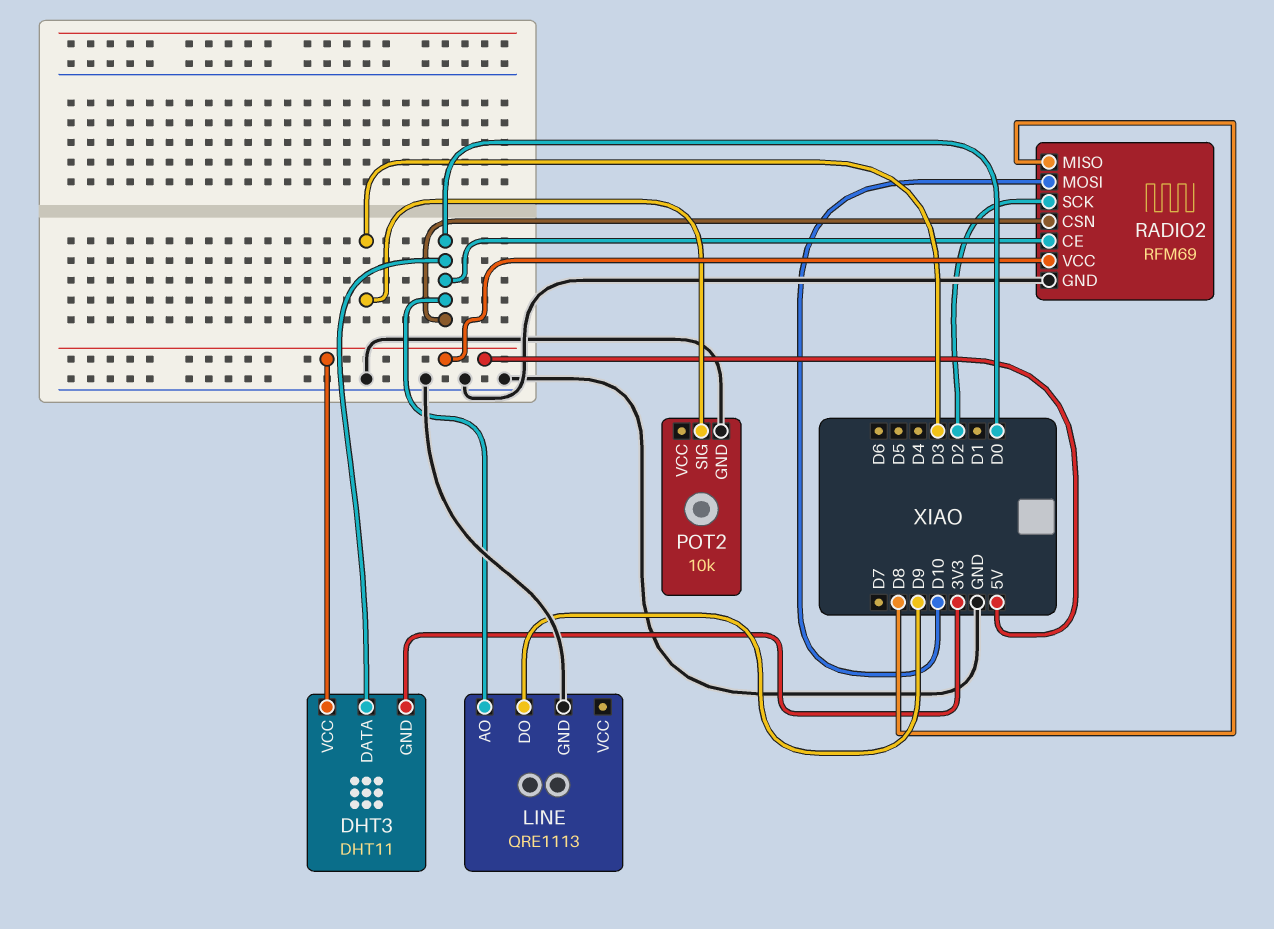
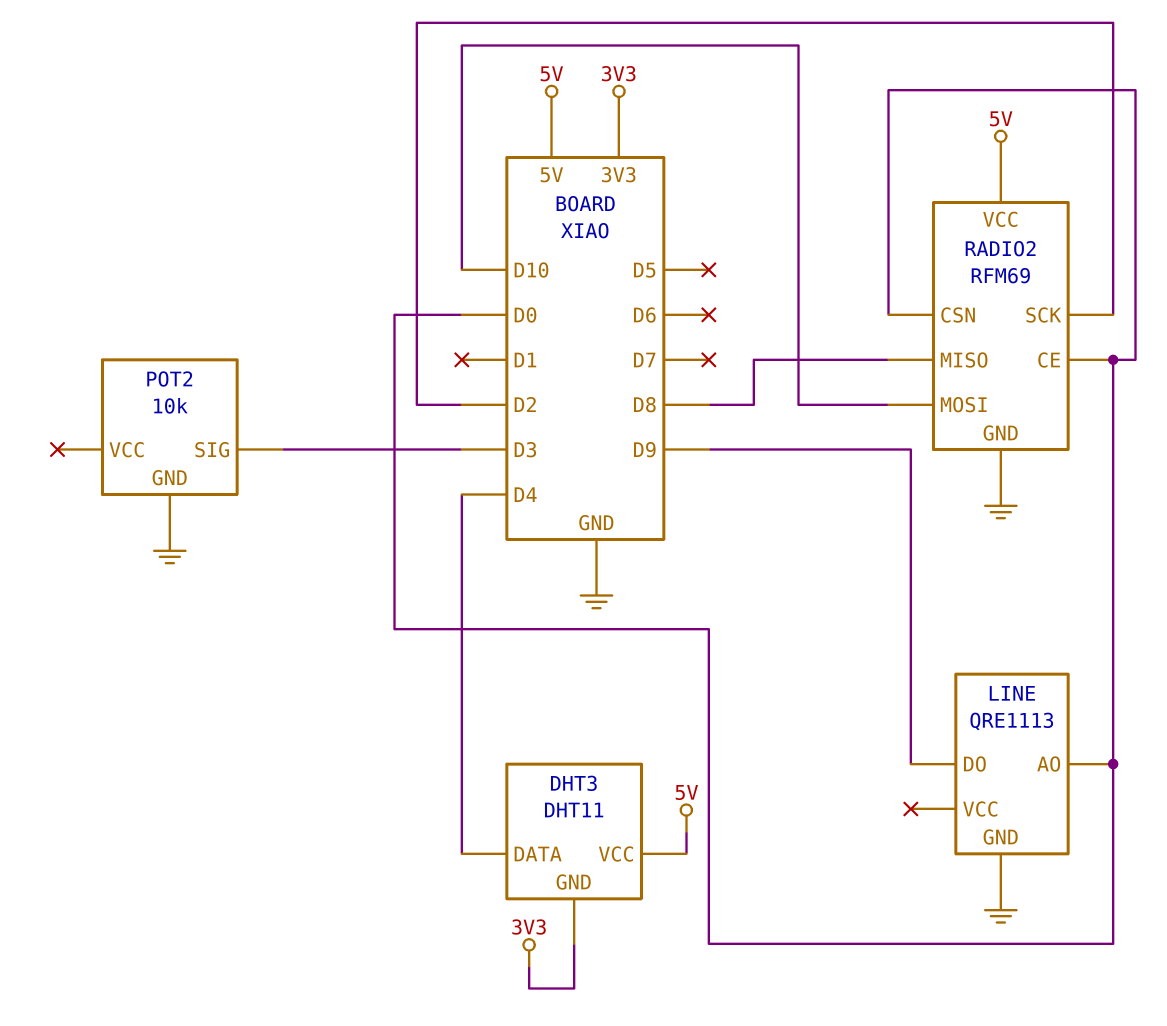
DHT3 pin DATA: D0 -> D4

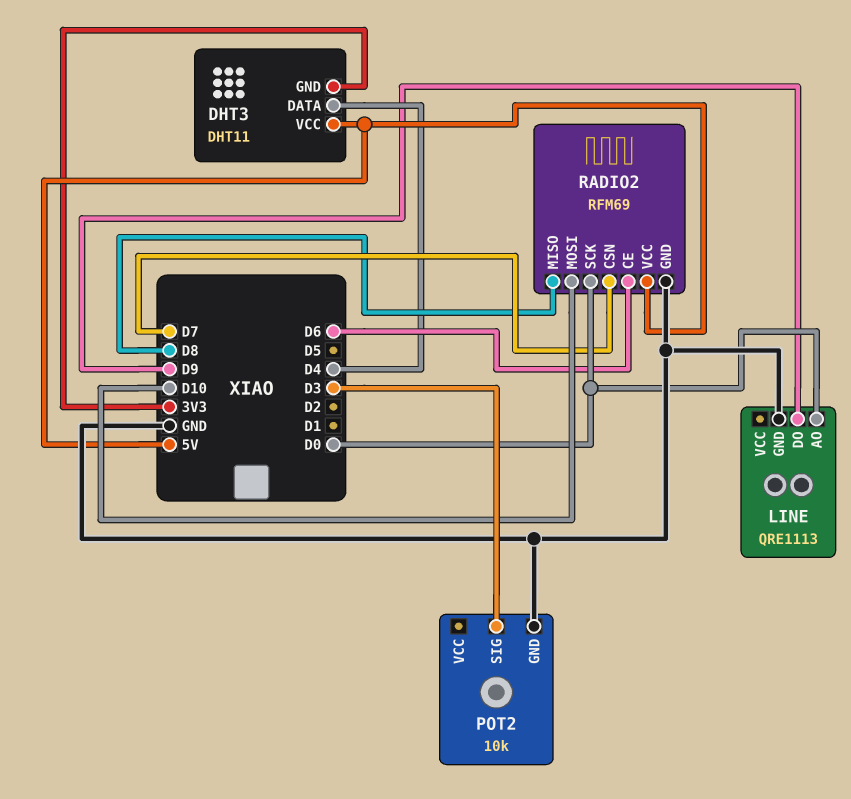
RADIO2 pin CE: D0 -> D6
RADIO2 pin CSN: D0 -> D7
RADIO2 pin SCK: D2 -> D0

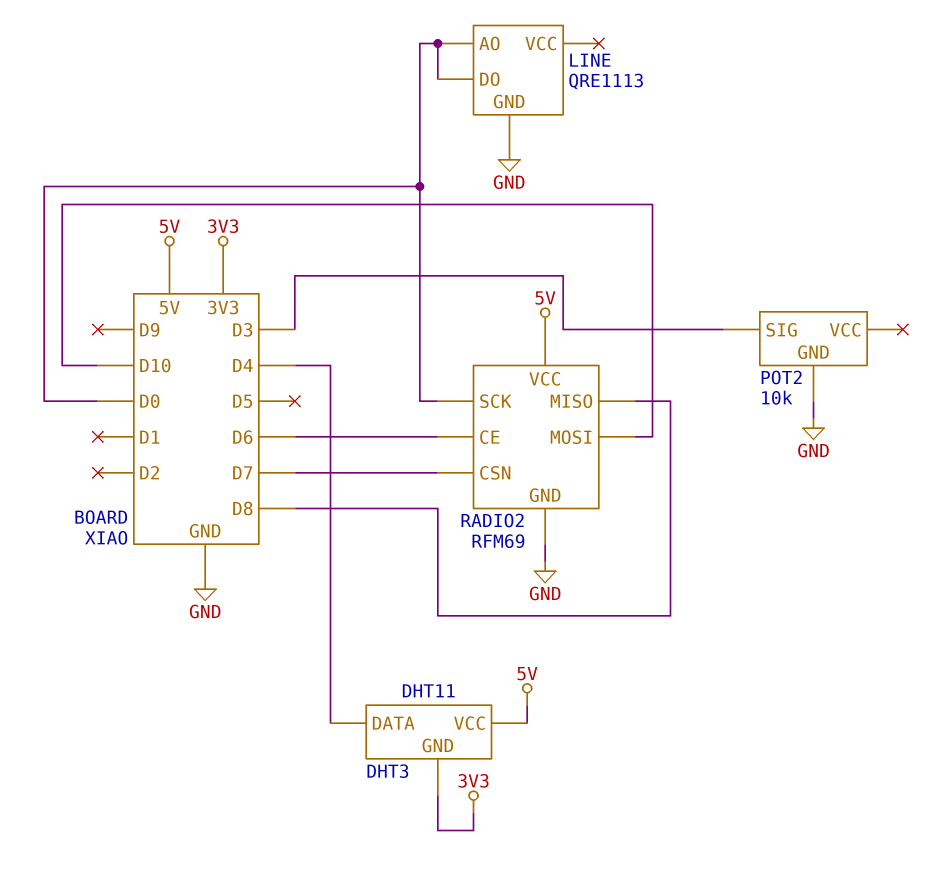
LINE pin DO: D9 -> D0

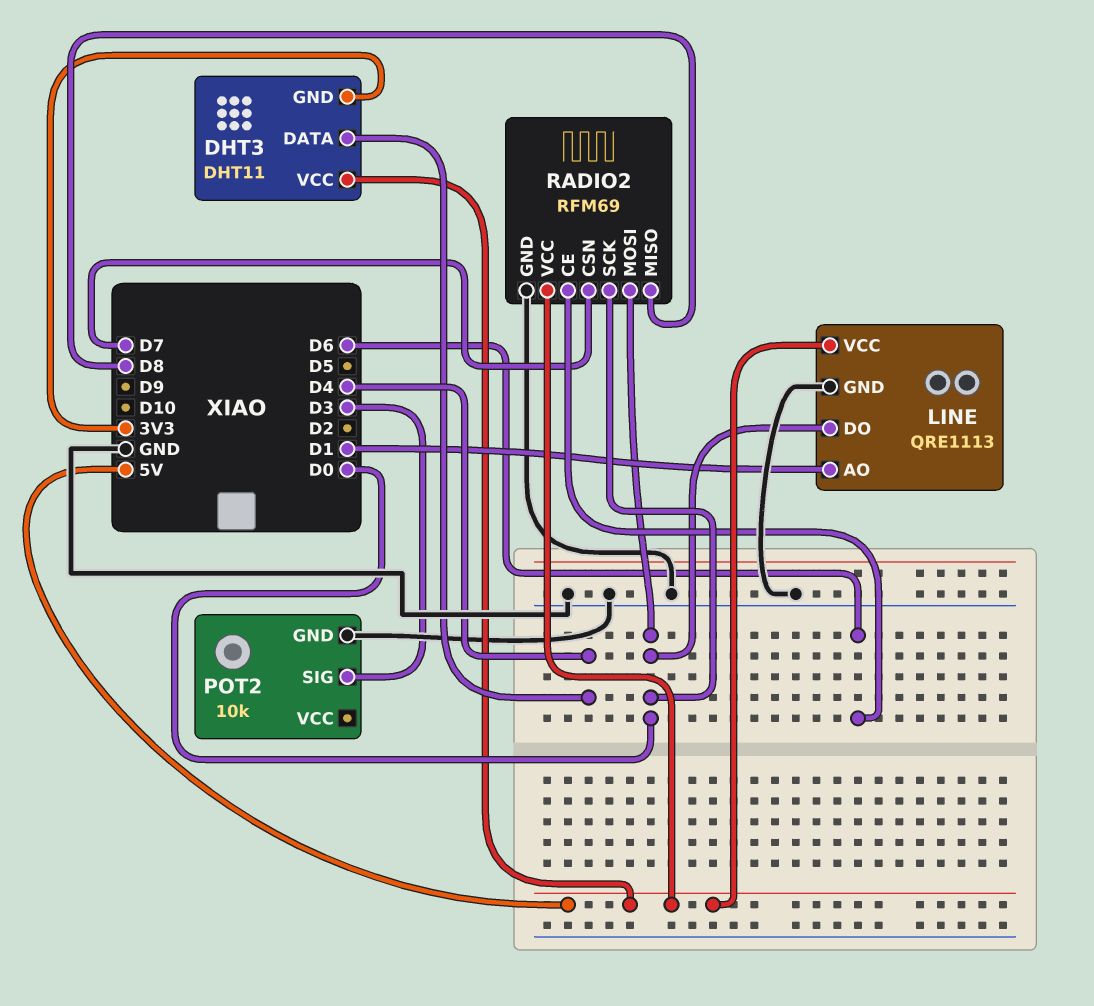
LINE pin AO: D0 -> D1
LINE pin VCC: none -> 5V
RADIO2 pin MOSI: D10 -> D0

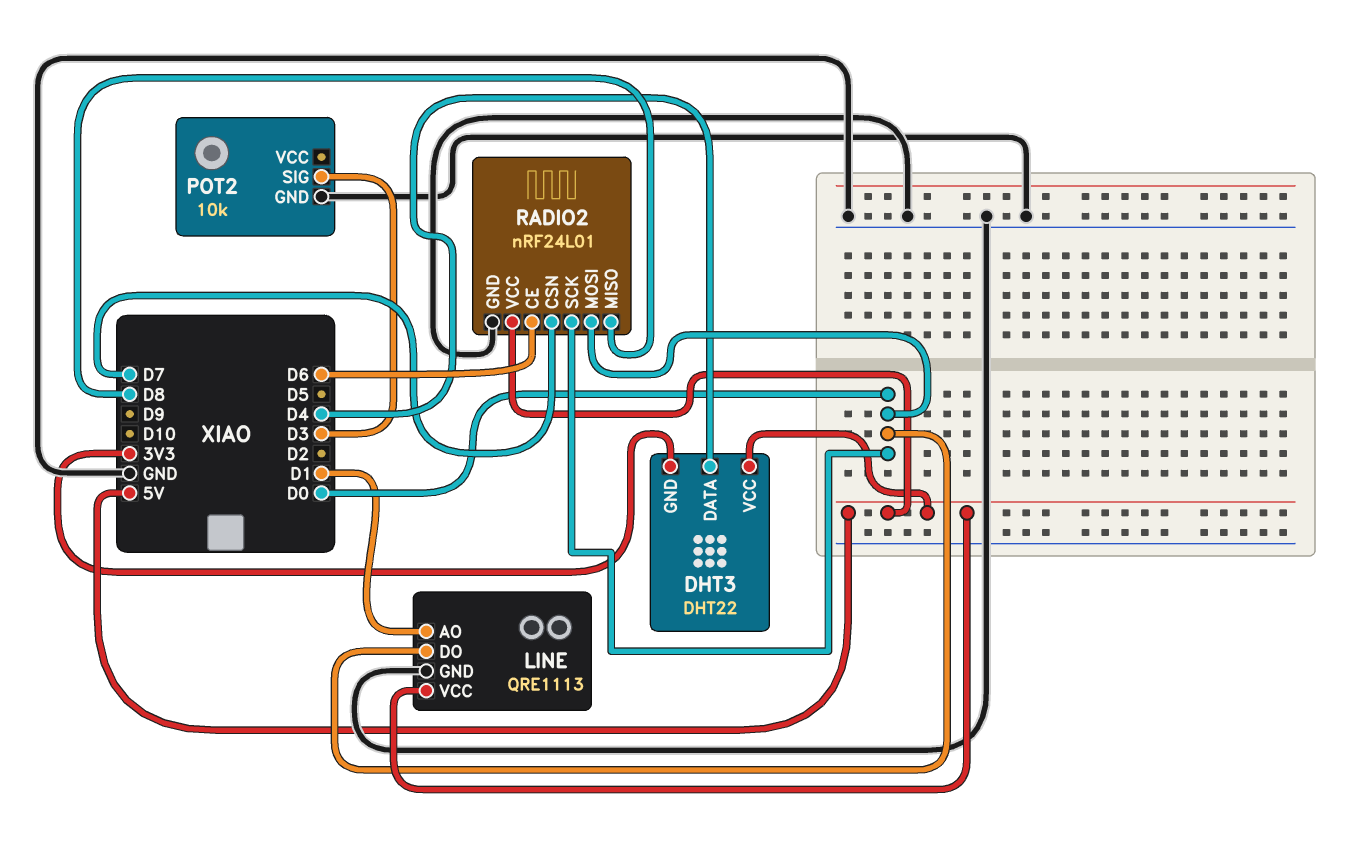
DHT3: DHT11 -> DHT22
RADIO2: RFM69 -> nRF24L01

